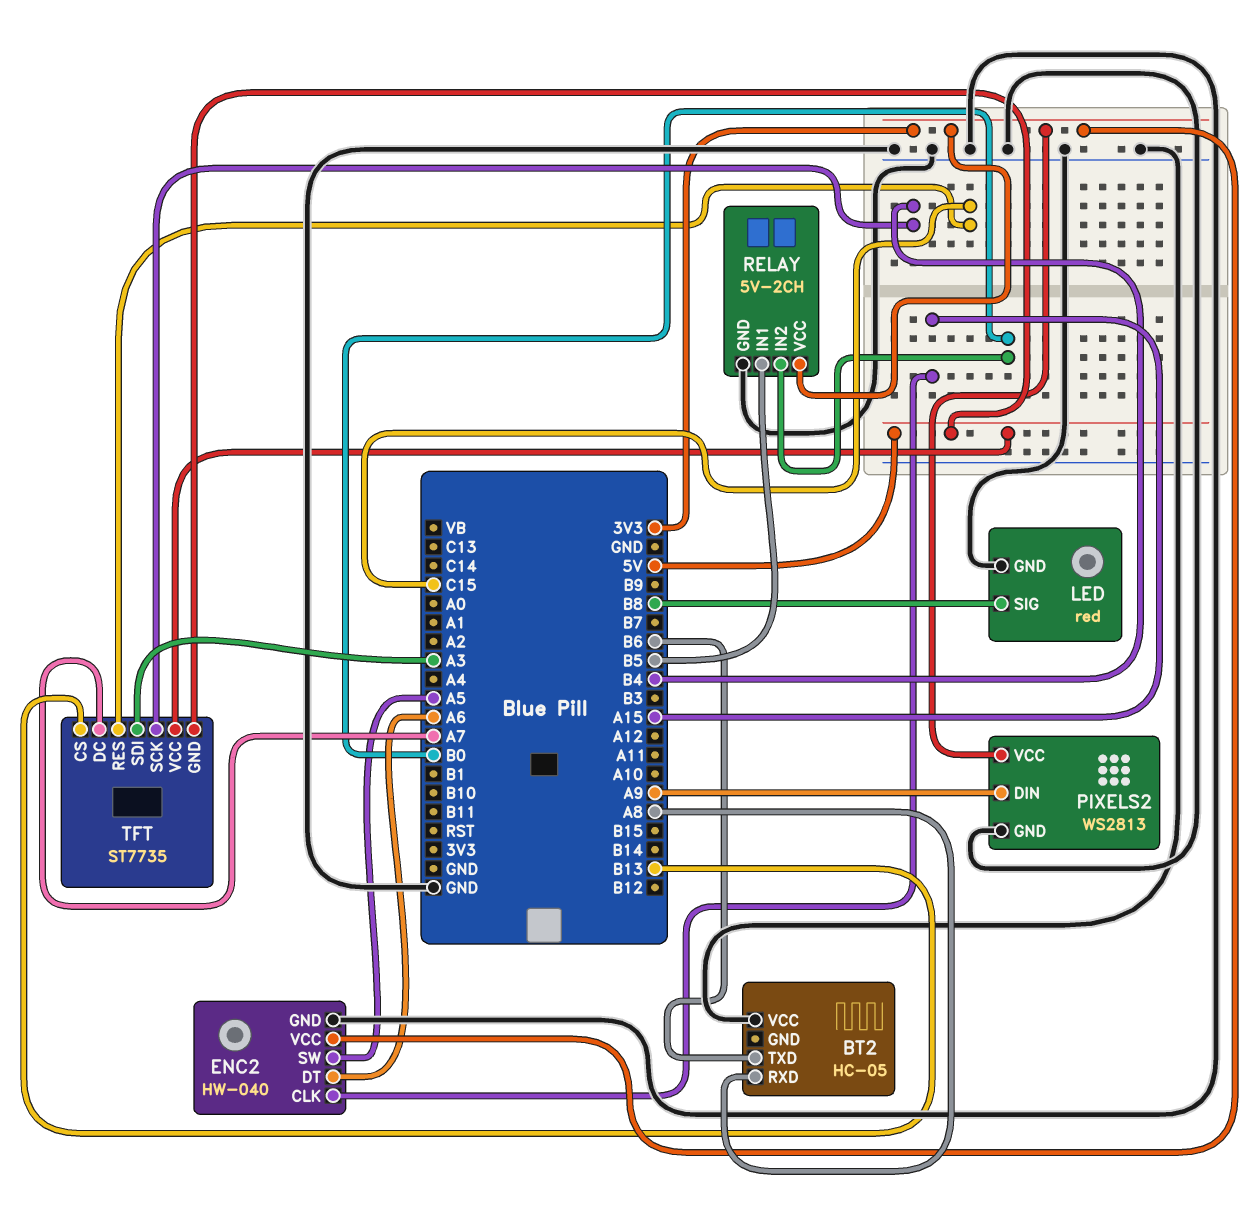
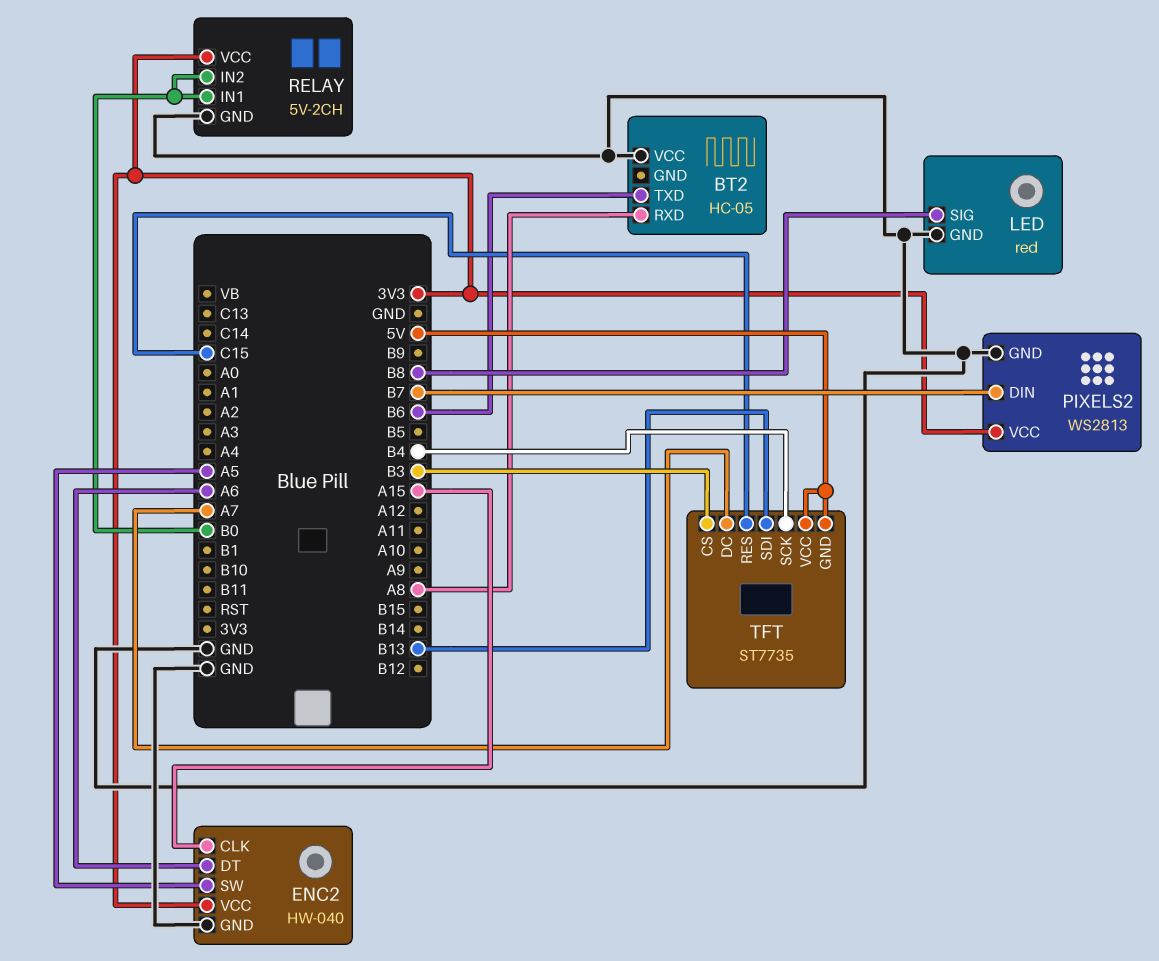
PIXELS2 pin DIN: A9 -> B7
RELAY pin IN1: B5 -> B0
TFT pin CS: B13 -> B3
TFT pin SDI: A3 -> B13

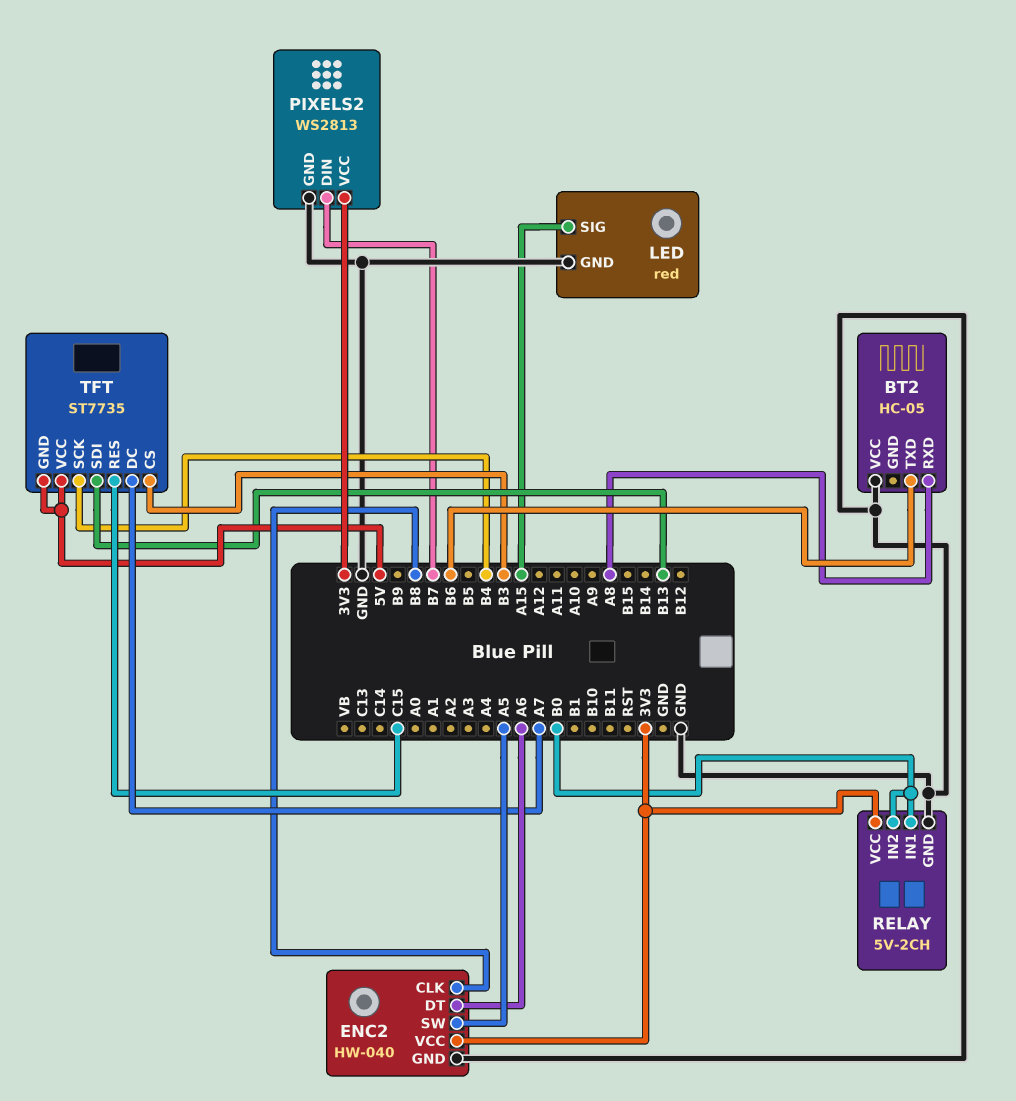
ENC2 pin CLK: A15 -> B8
LED pin SIG: B8 -> A15

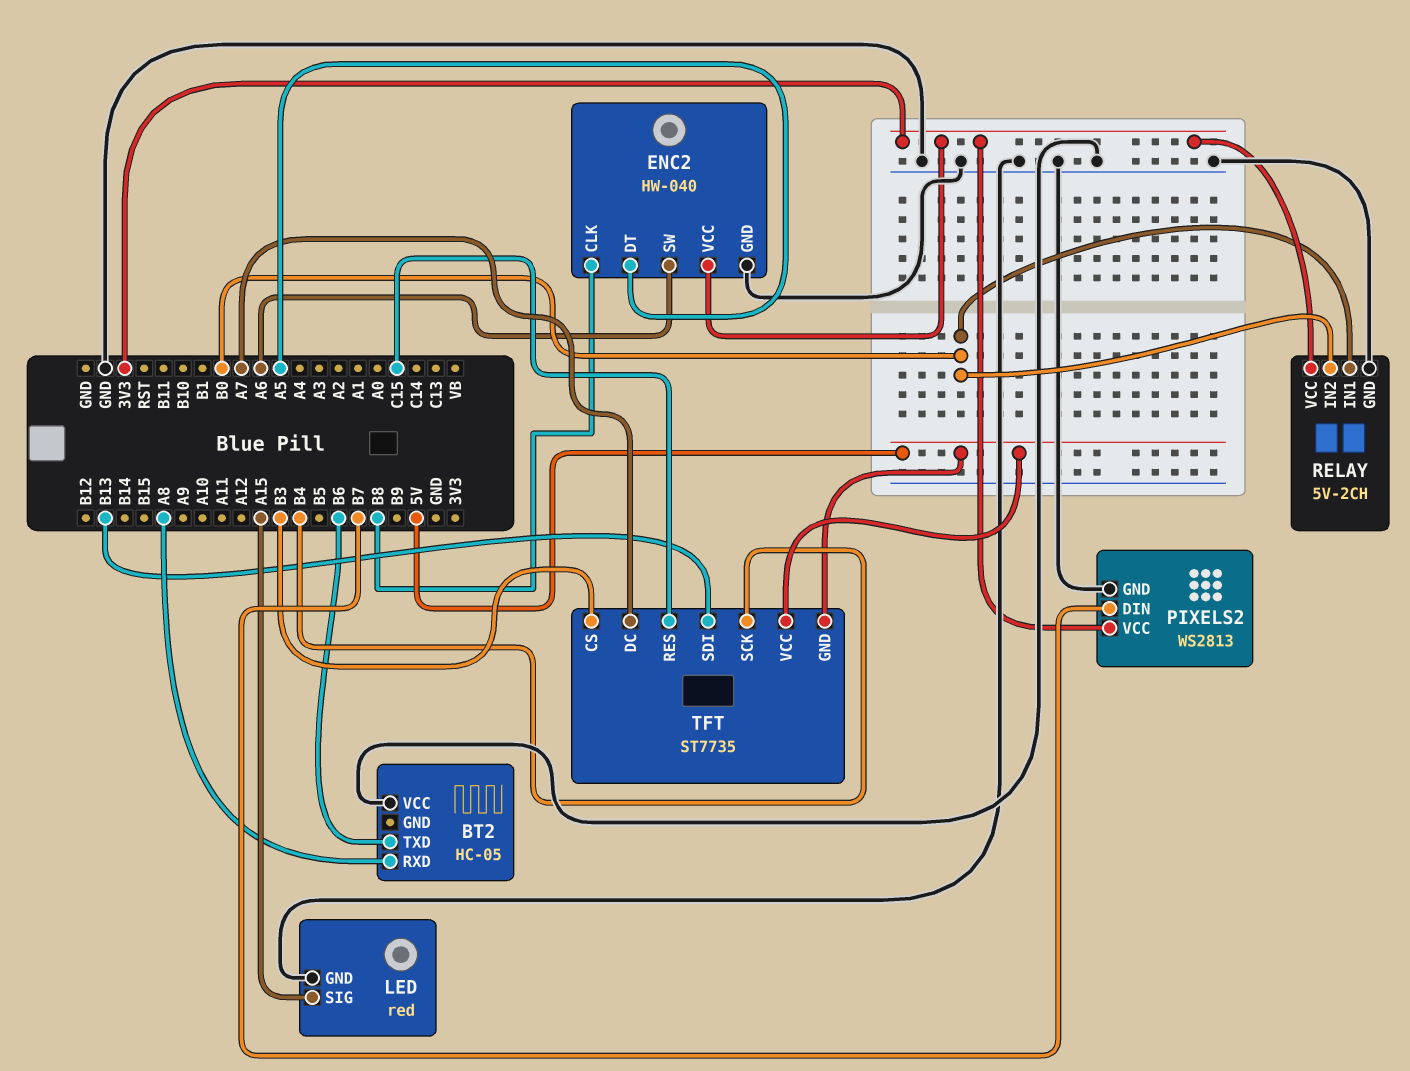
ENC2 pin DT: A6 -> A5
ENC2 pin SW: A5 -> A6

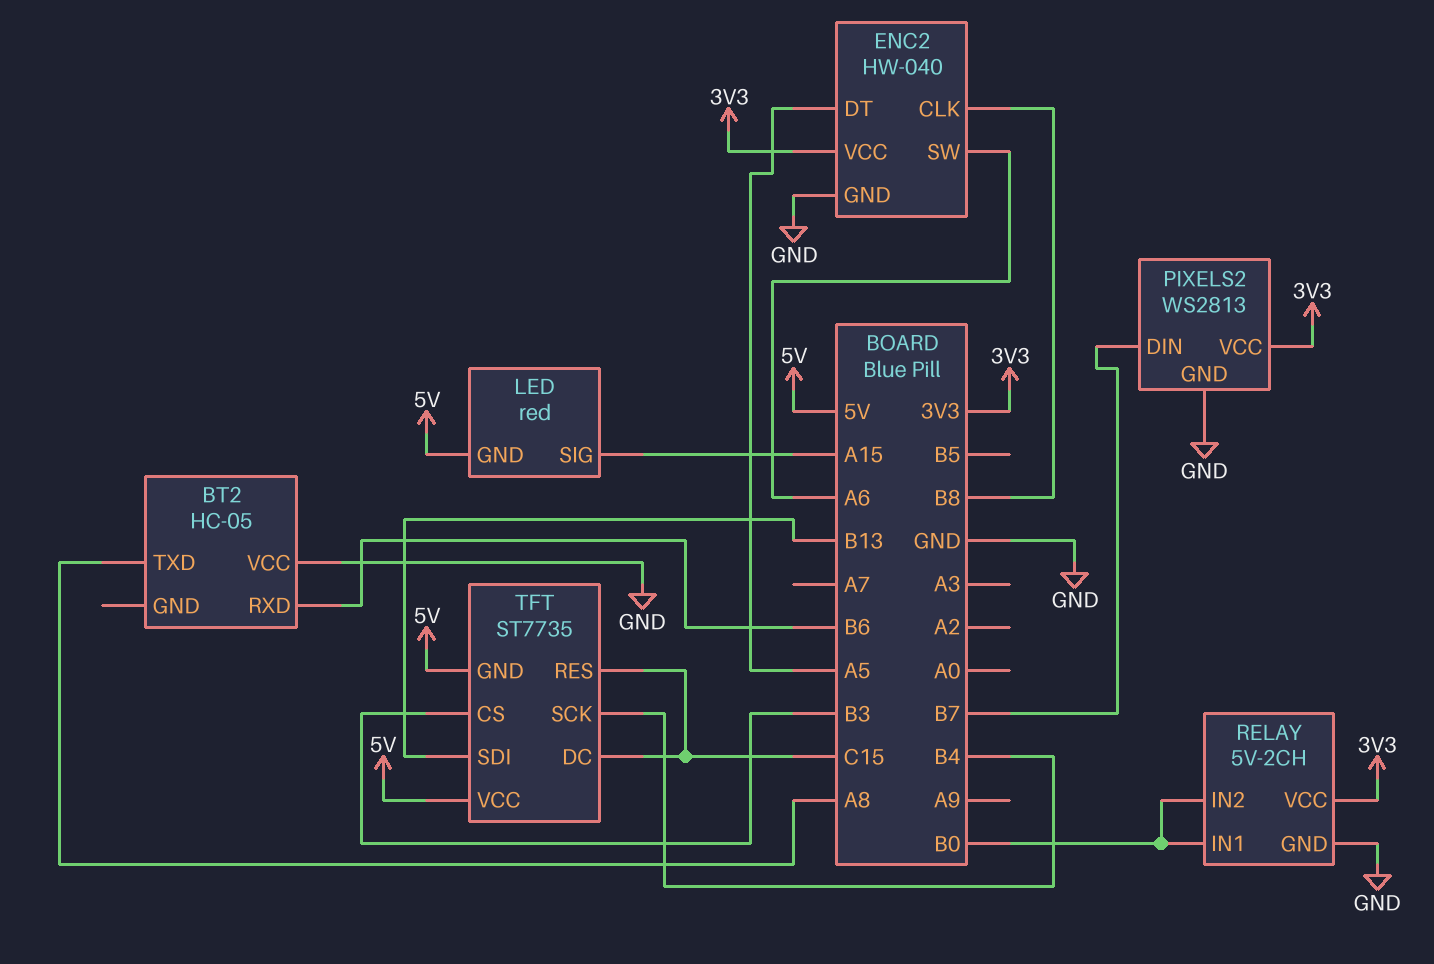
BT2 pin RXD: A8 -> B6
BT2 pin TXD: B6 -> A8
LED pin GND: GND -> 5V
TFT pin DC: A7 -> C15

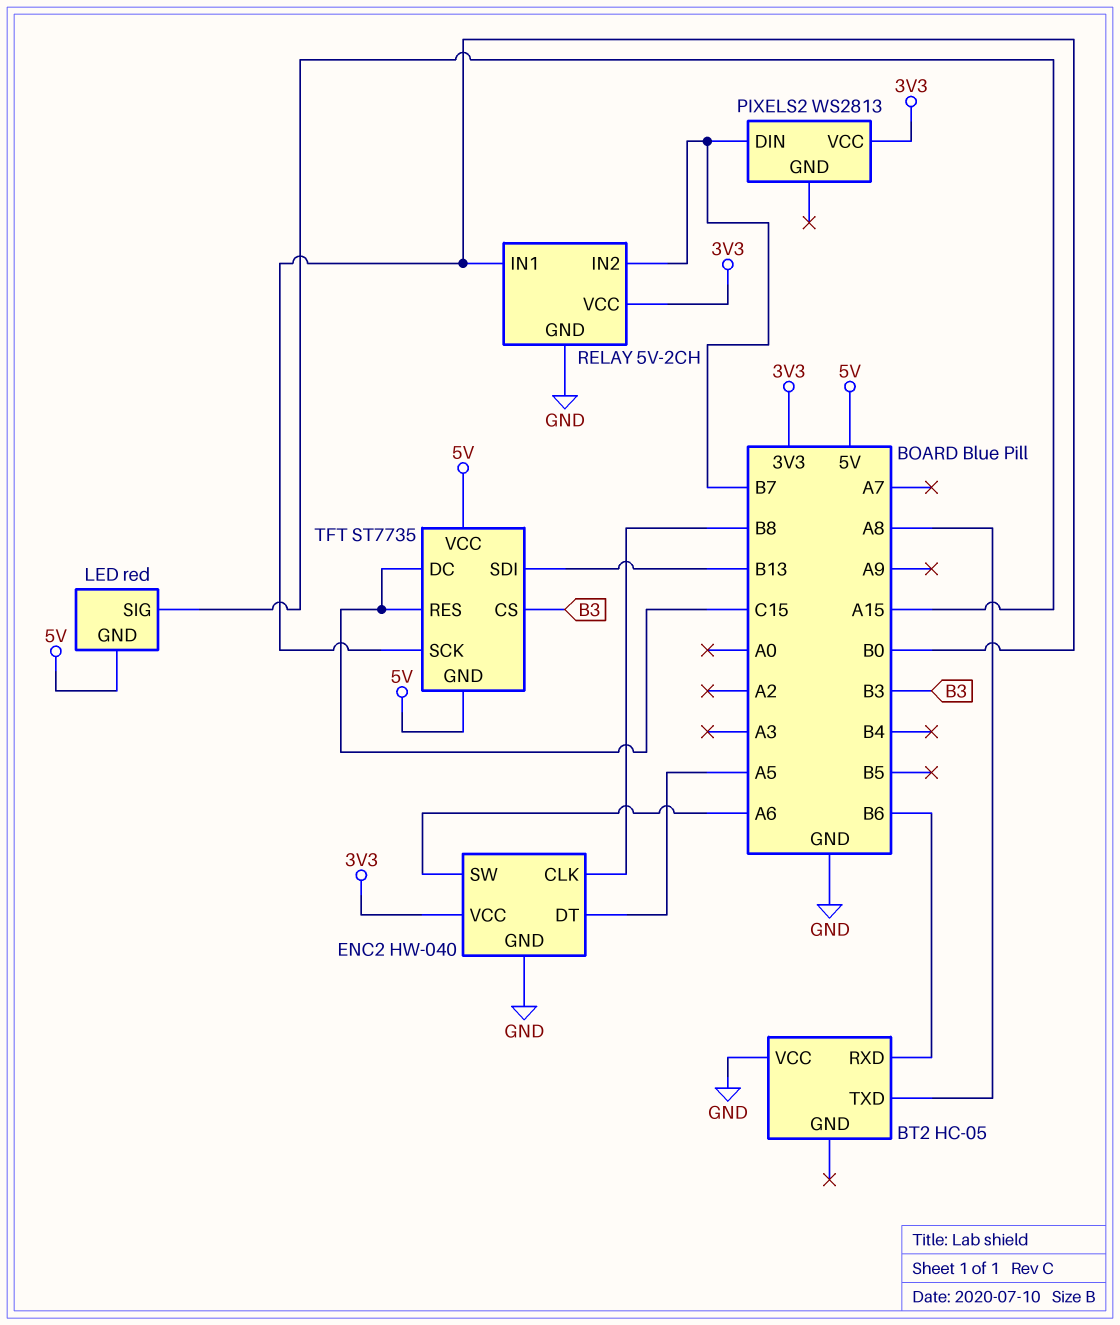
PIXELS2 pin GND: GND -> none
RELAY pin IN2: B0 -> B7
TFT pin SCK: B4 -> B0

